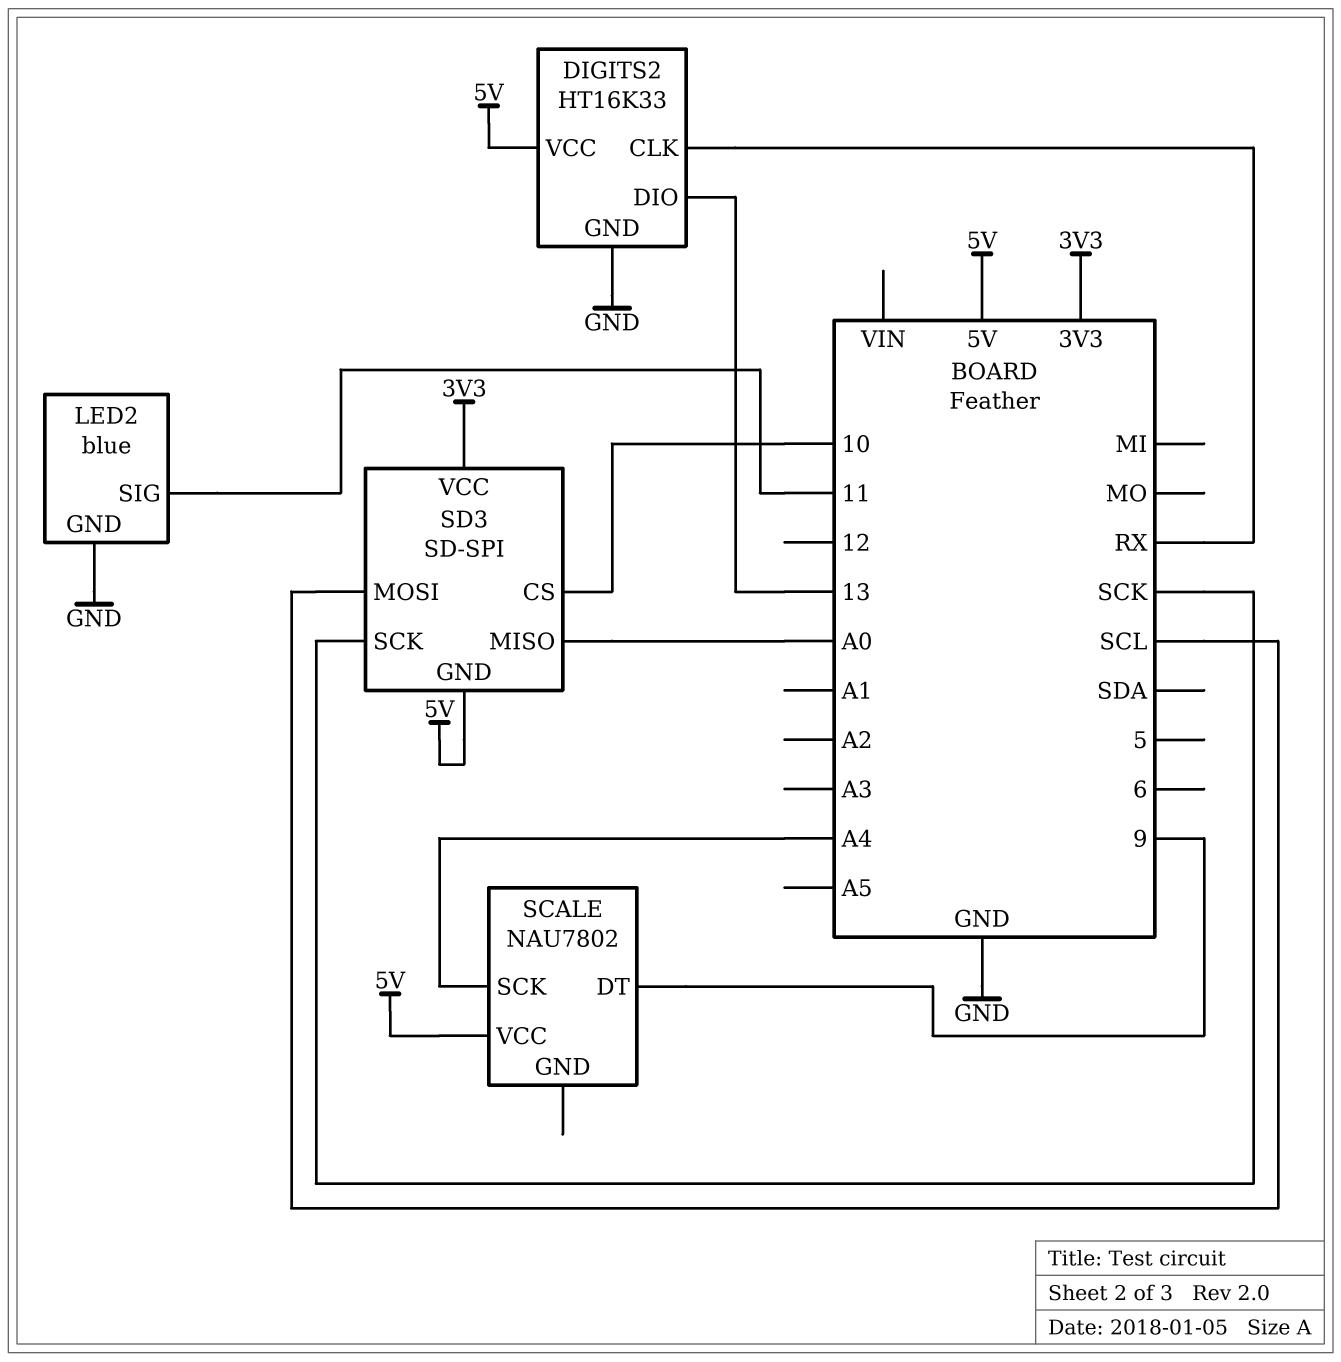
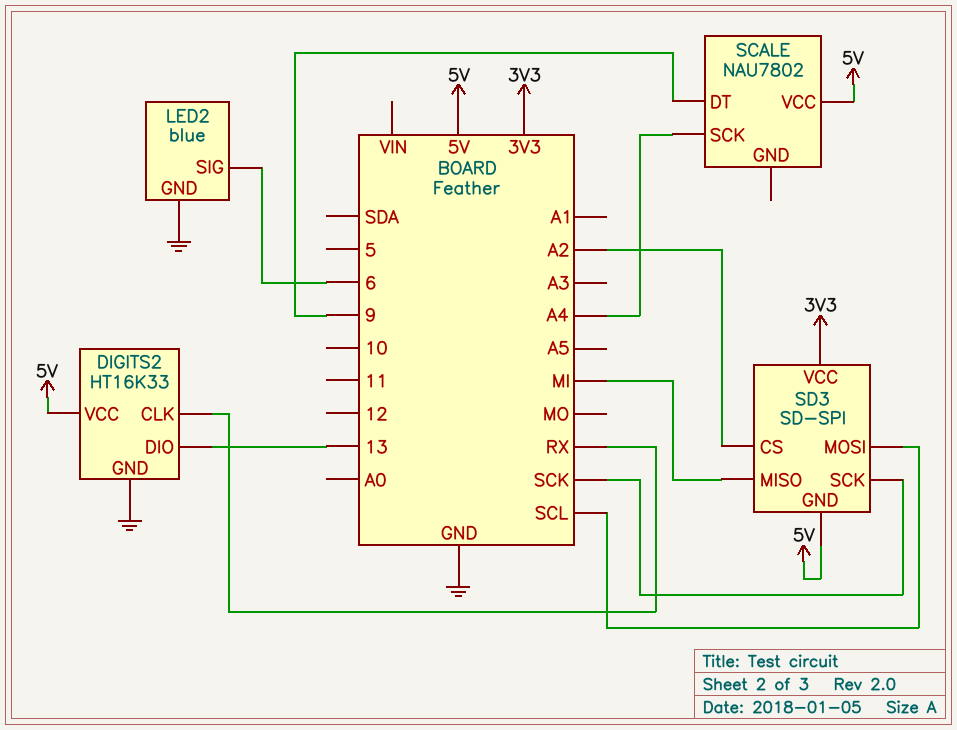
LED2 pin SIG: 11 -> 6
SD3 pin CS: 10 -> A2
SD3 pin MISO: A0 -> MI

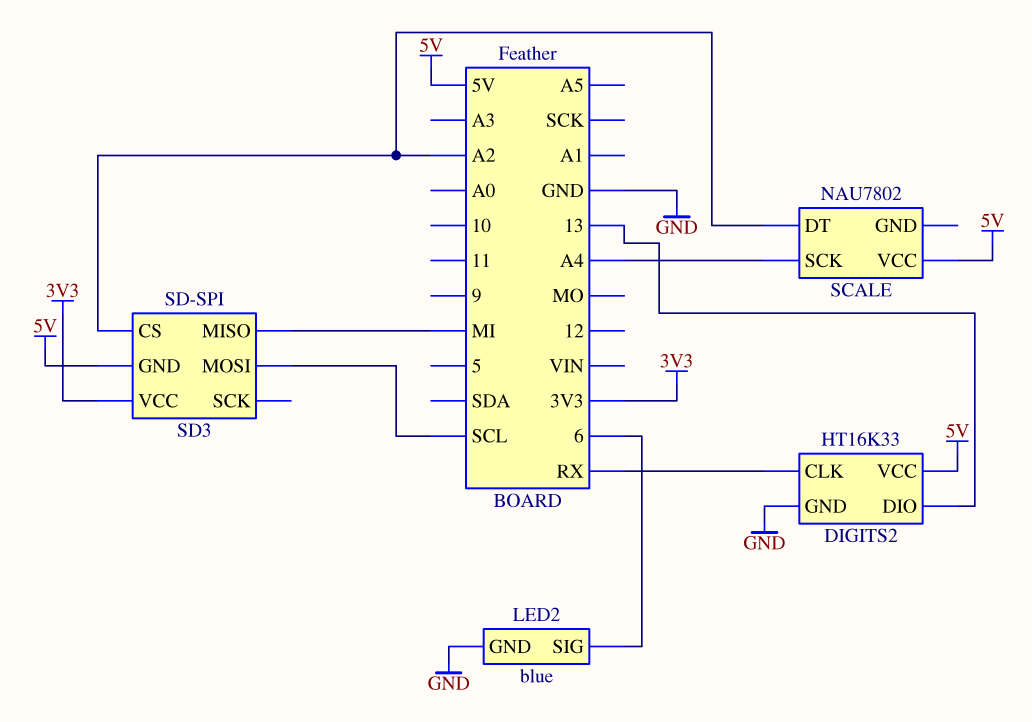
SCALE pin DT: 9 -> A2
SD3 pin SCK: SCK -> none

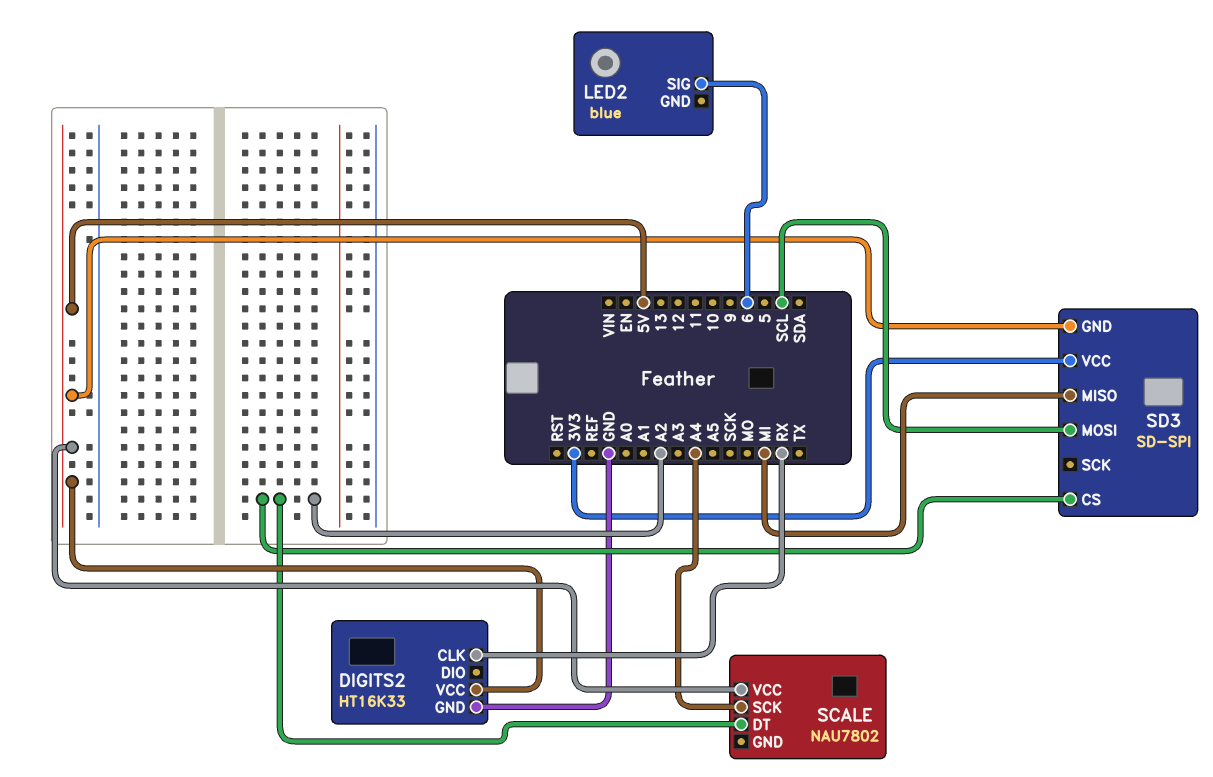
DIGITS2 pin DIO: 13 -> none
LED2 pin GND: GND -> none

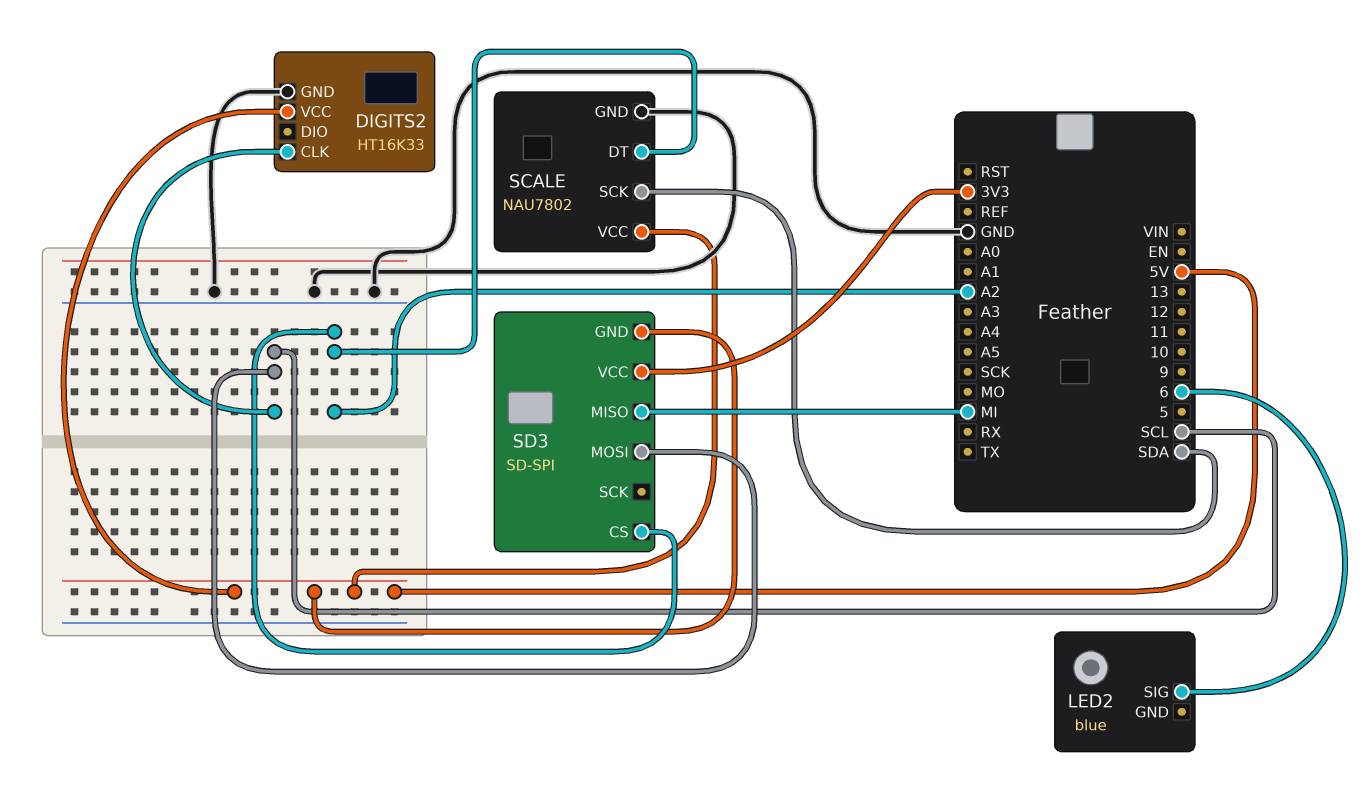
DIGITS2 pin CLK: RX -> SCL
SCALE pin GND: none -> GND
SCALE pin SCK: A4 -> SDA

